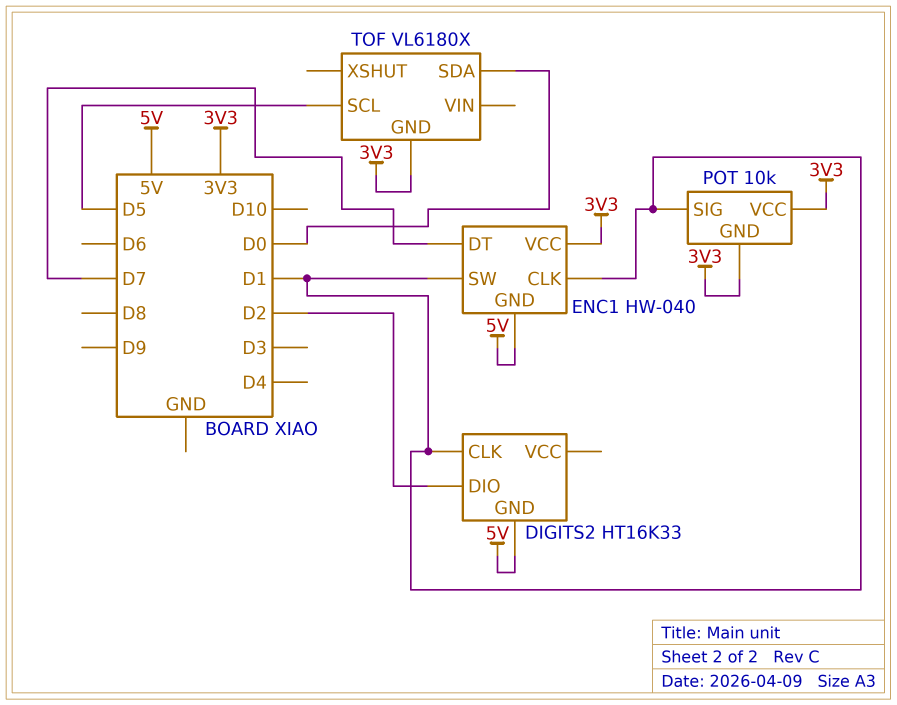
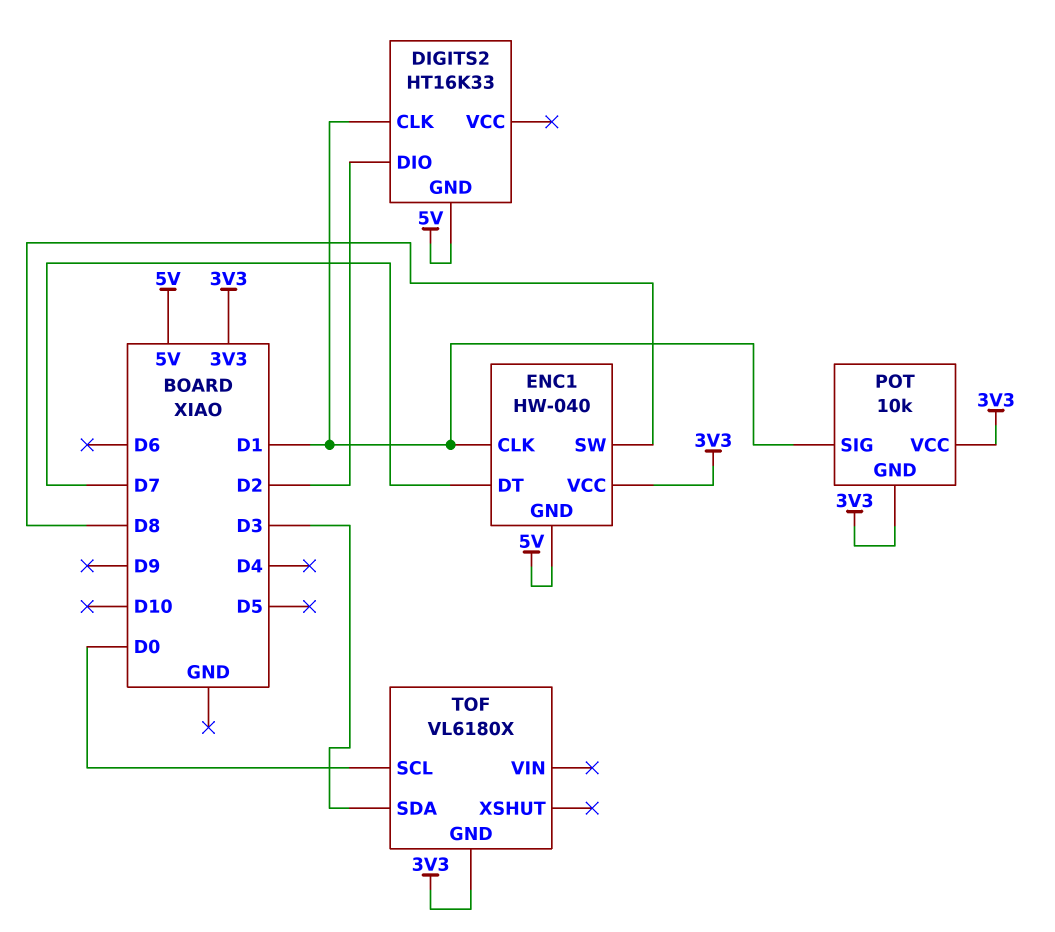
ENC1 pin SW: D1 -> D8
TOF pin SCL: D5 -> D0
TOF pin SDA: D0 -> D3

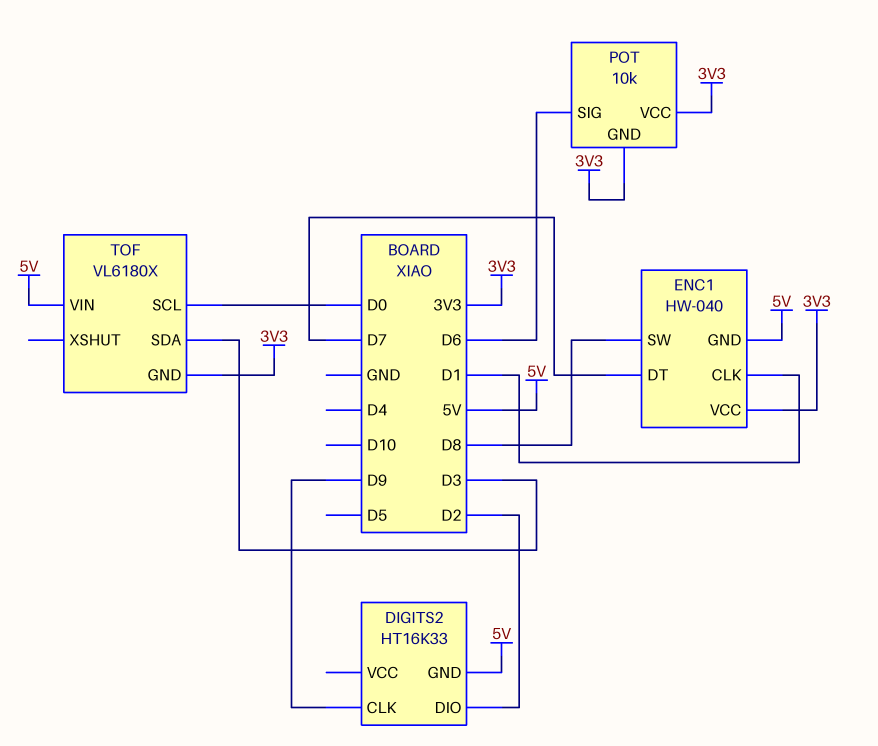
DIGITS2 pin CLK: D1 -> D9
POT pin SIG: D1 -> D6
TOF pin VIN: none -> 5V

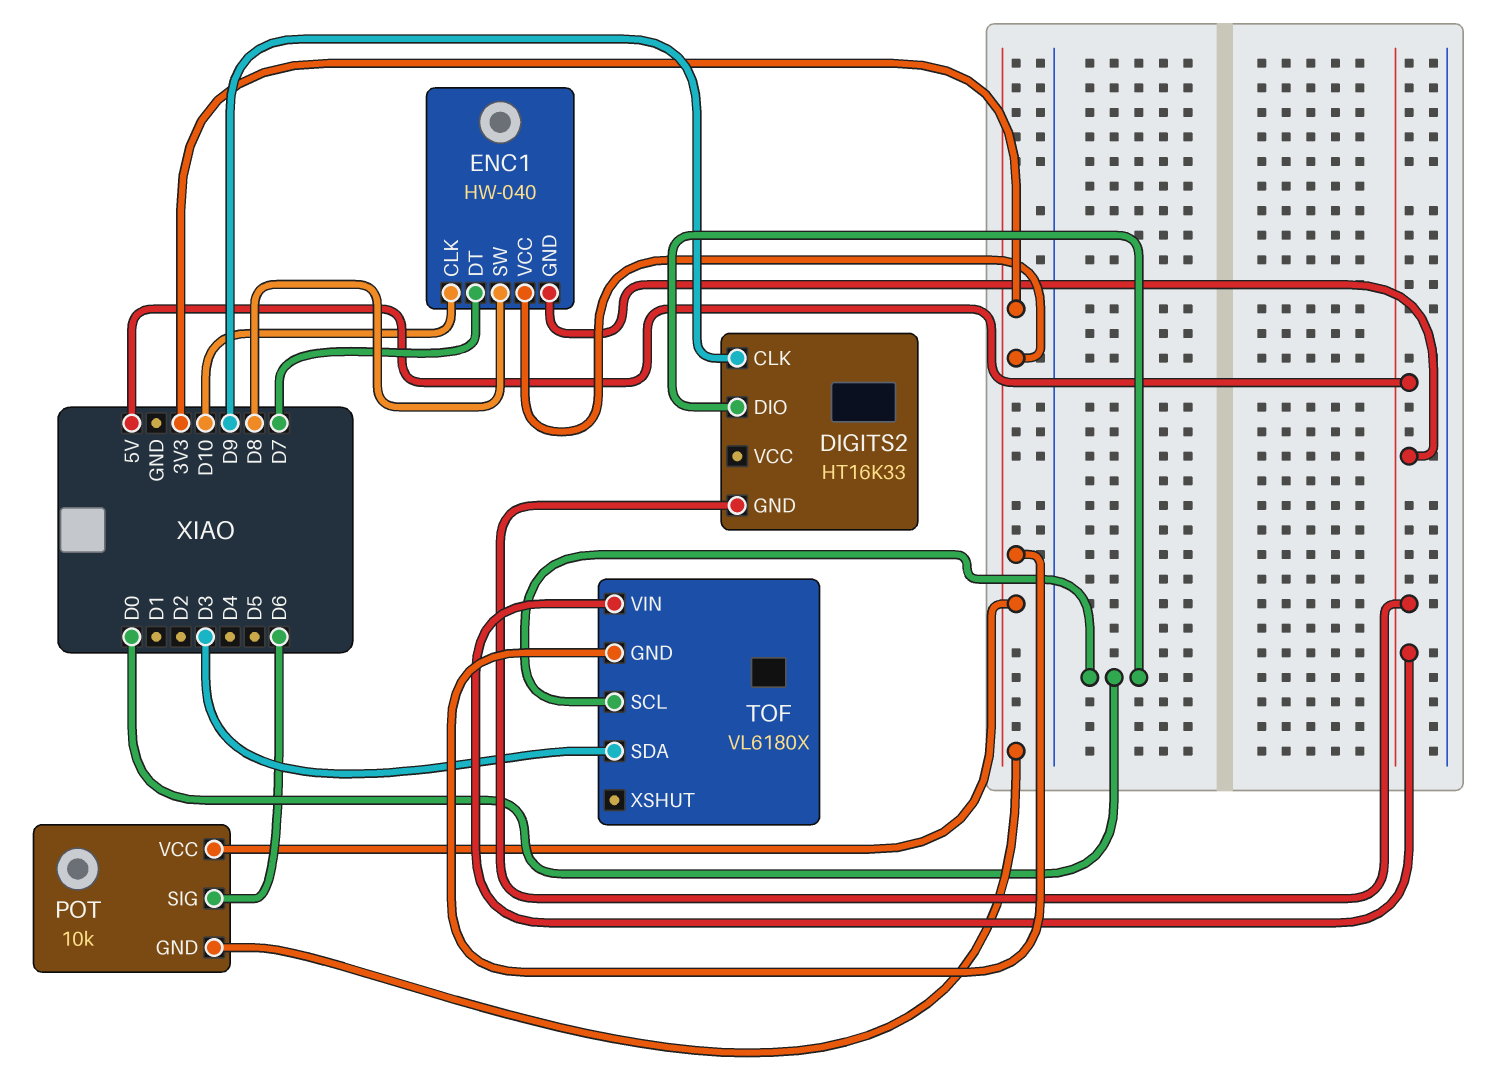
DIGITS2 pin DIO: D2 -> D0
ENC1 pin CLK: D1 -> D10

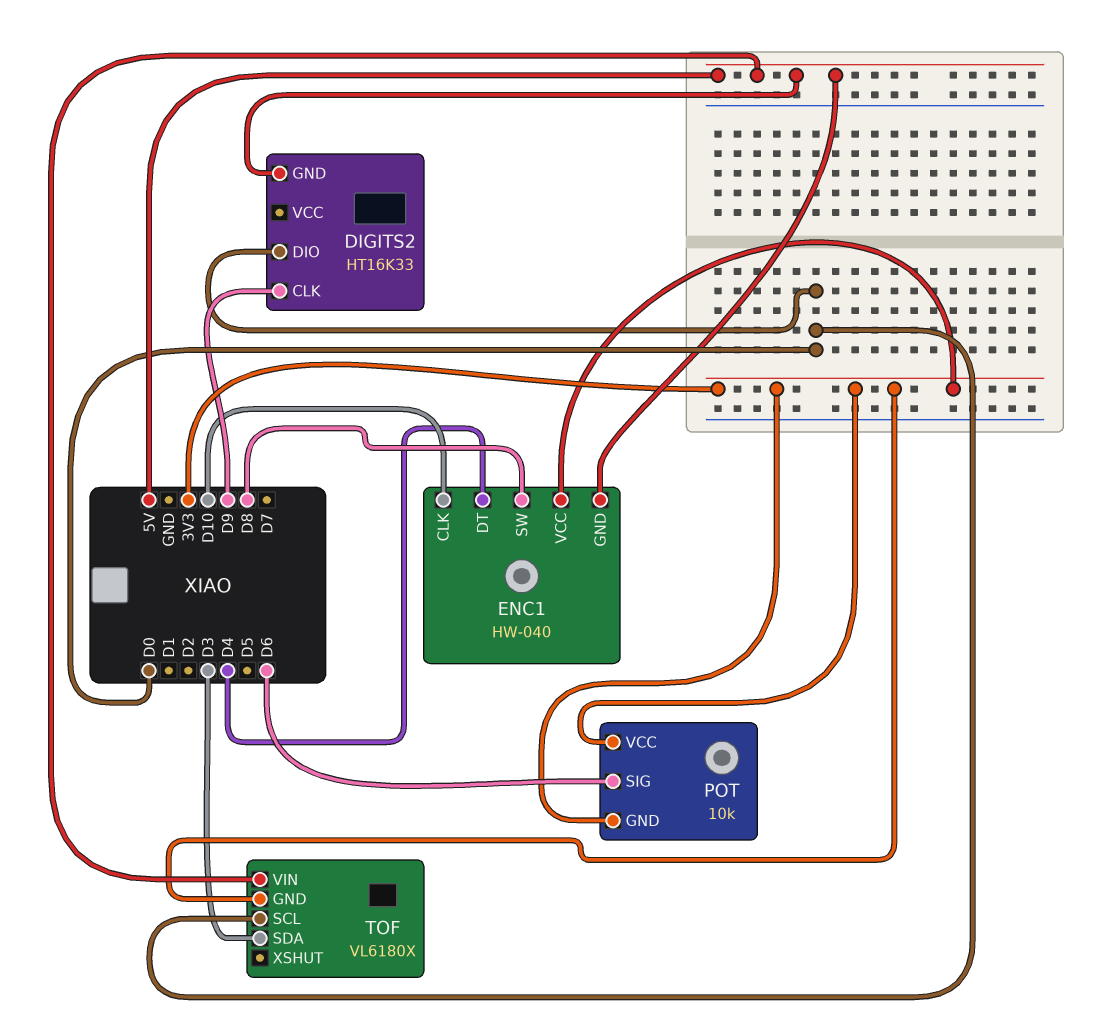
ENC1 pin DT: D7 -> D4

